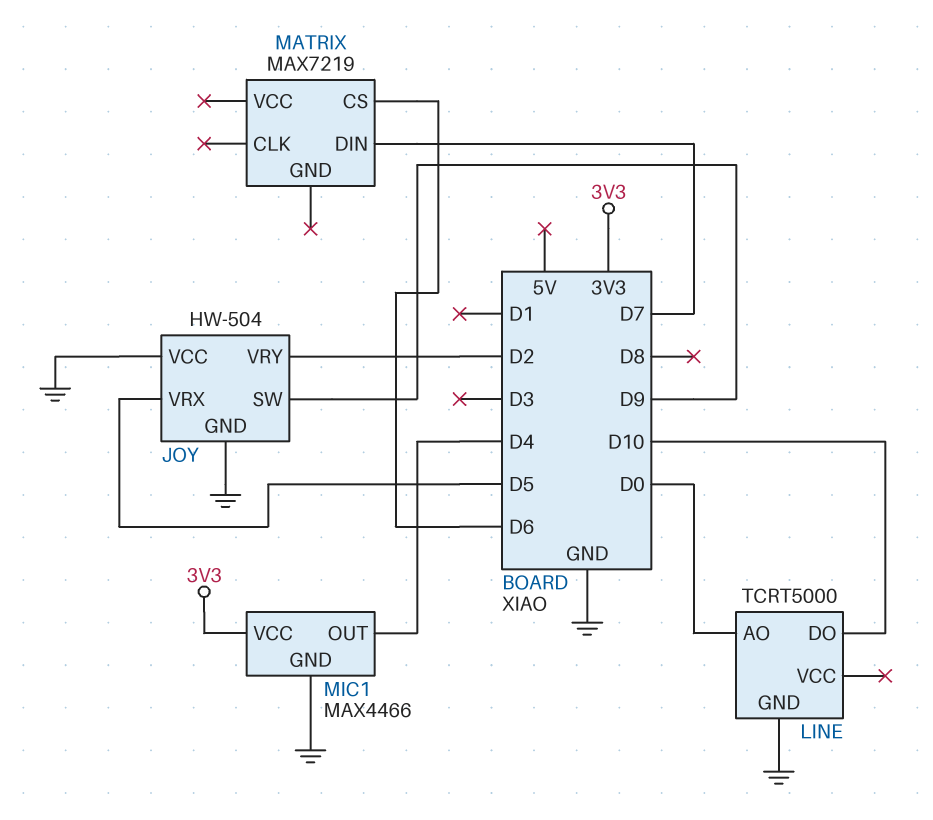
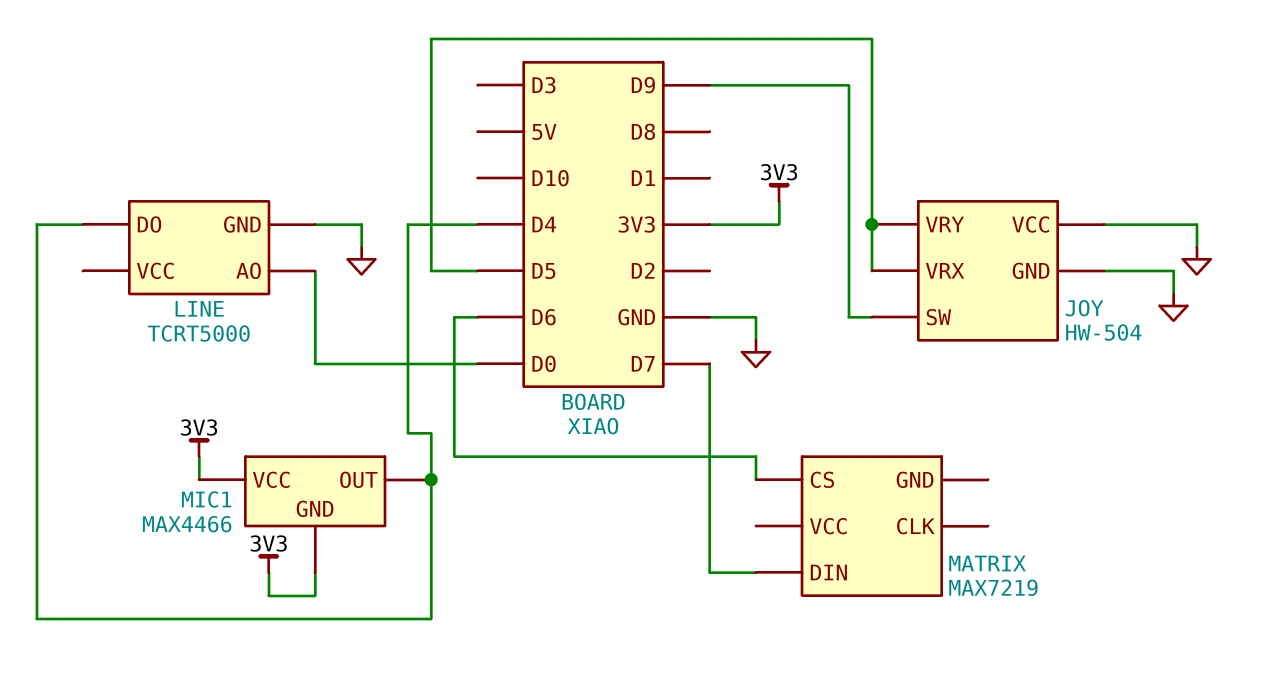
JOY pin VRY: D2 -> D5
LINE pin DO: D10 -> D4
MIC1 pin GND: GND -> 3V3

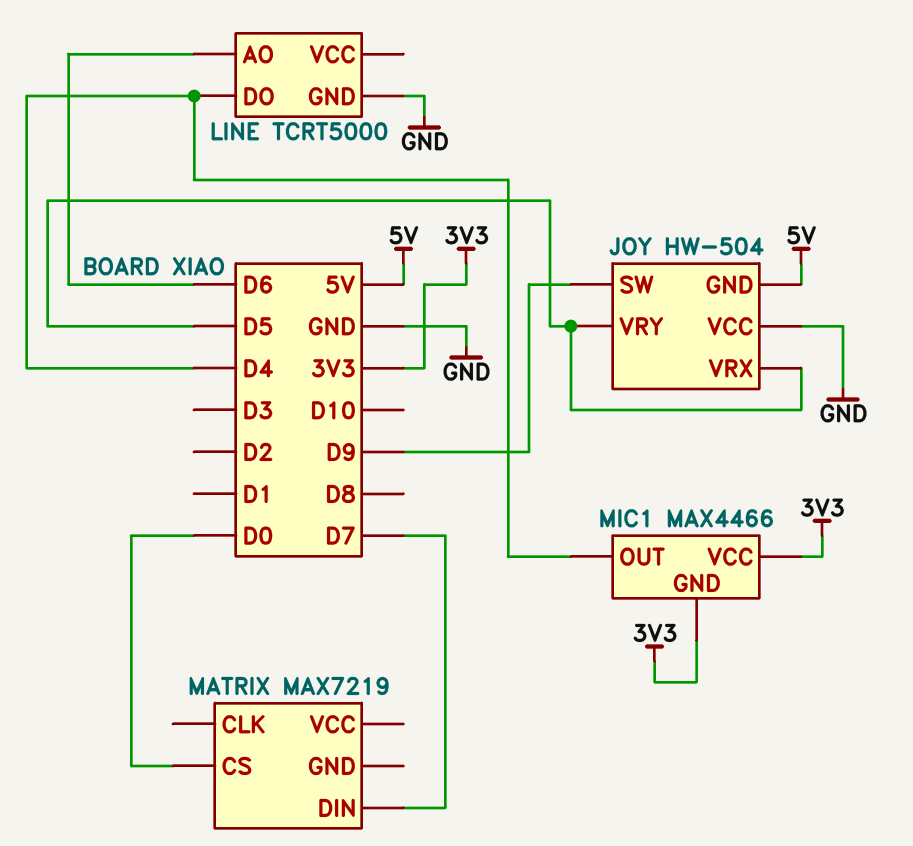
JOY pin GND: GND -> 5V
LINE pin AO: D0 -> D6
MATRIX pin CS: D6 -> D0

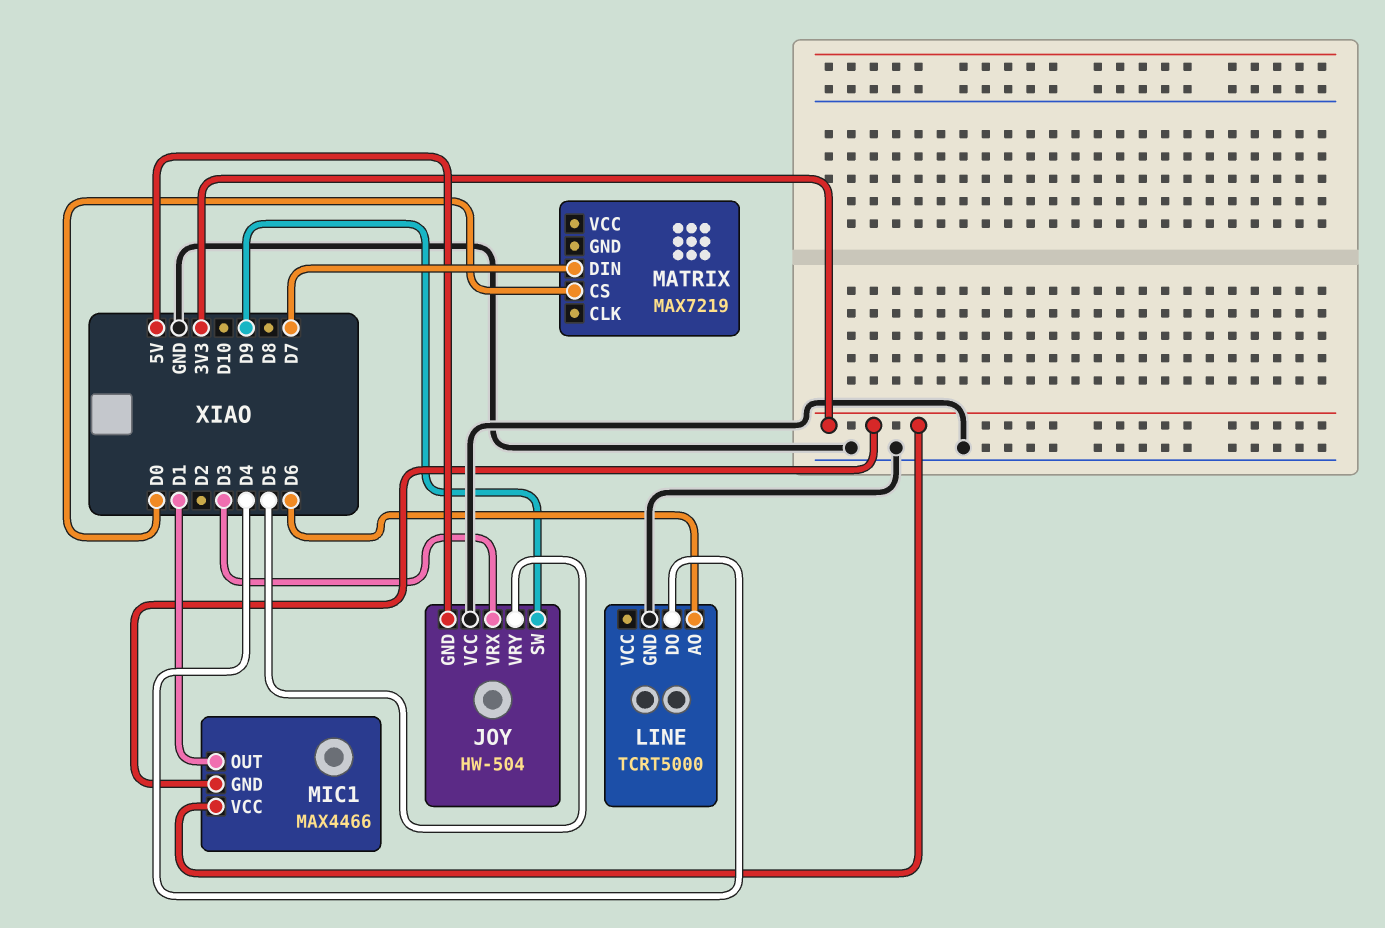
JOY pin VRX: D5 -> D3
MIC1 pin OUT: D4 -> D1

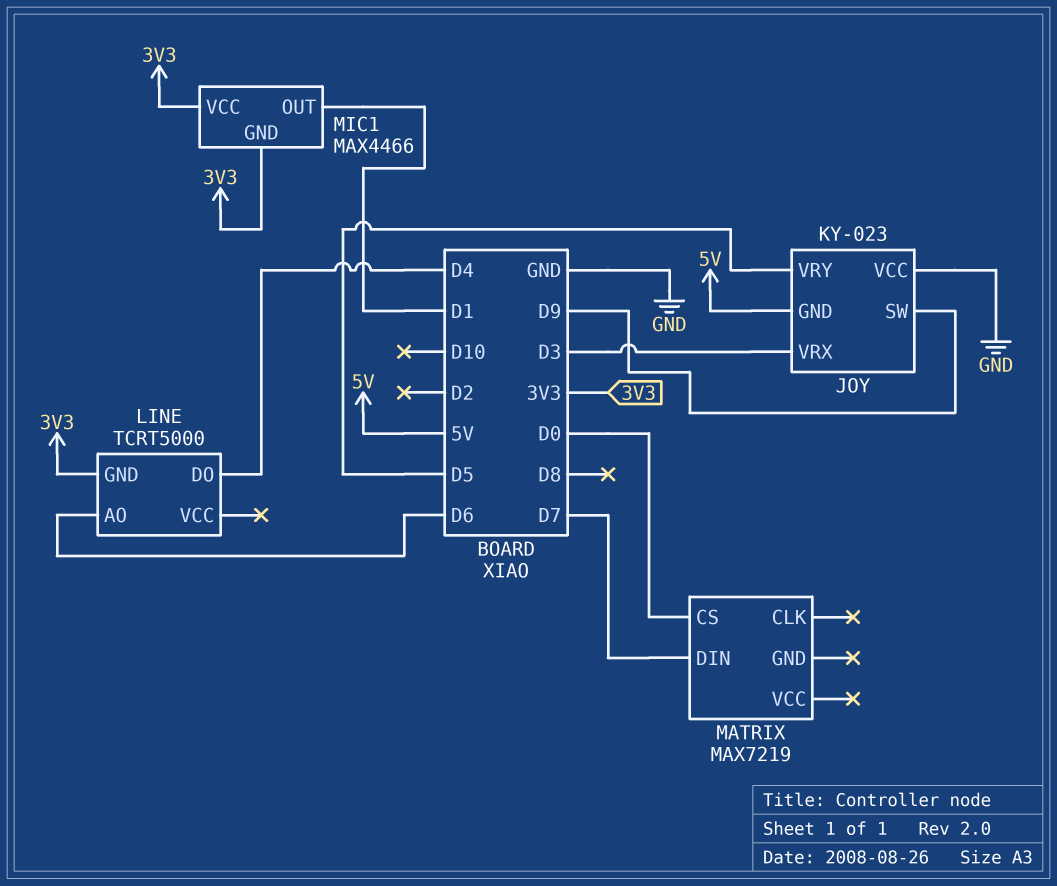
JOY: HW-504 -> KY-023
LINE pin GND: GND -> 3V3

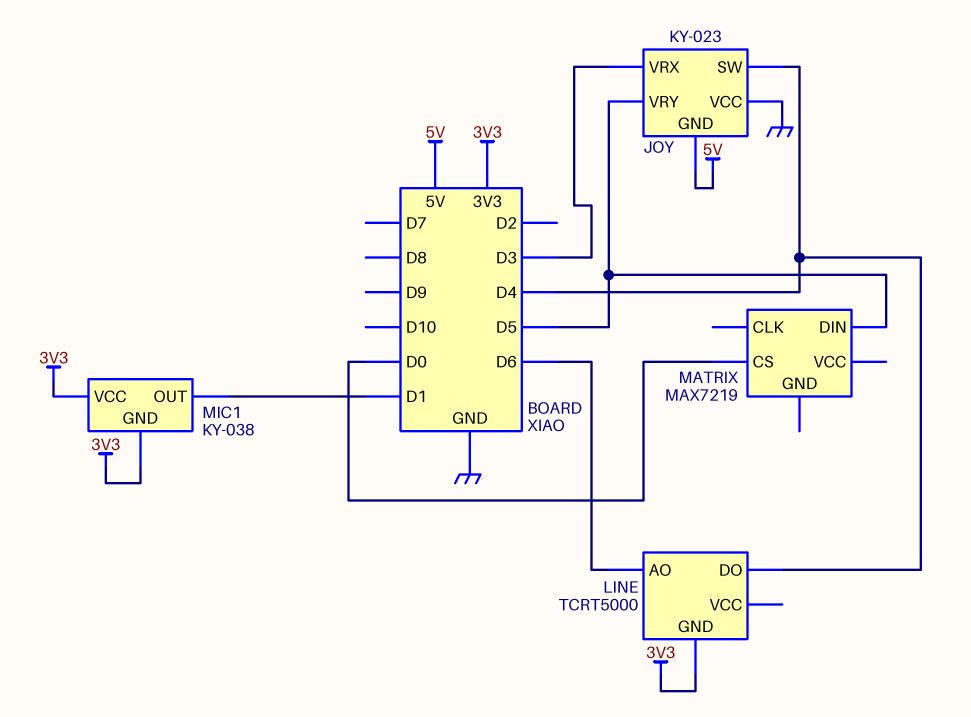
JOY pin SW: D9 -> D4
MATRIX pin DIN: D7 -> D5
MIC1: MAX4466 -> KY-038

